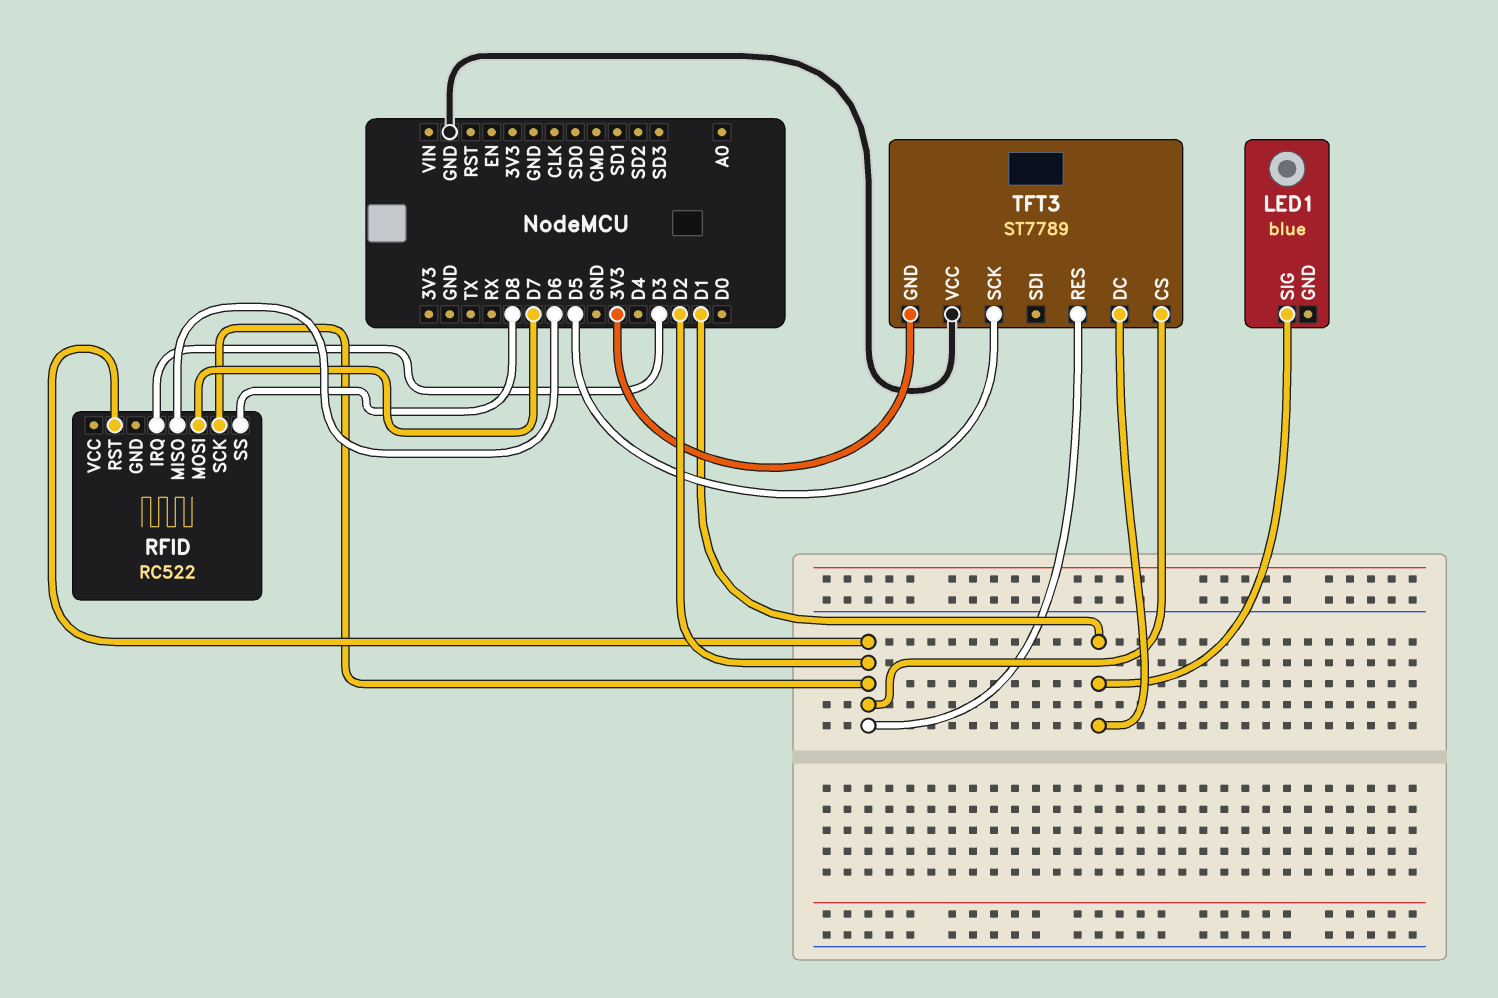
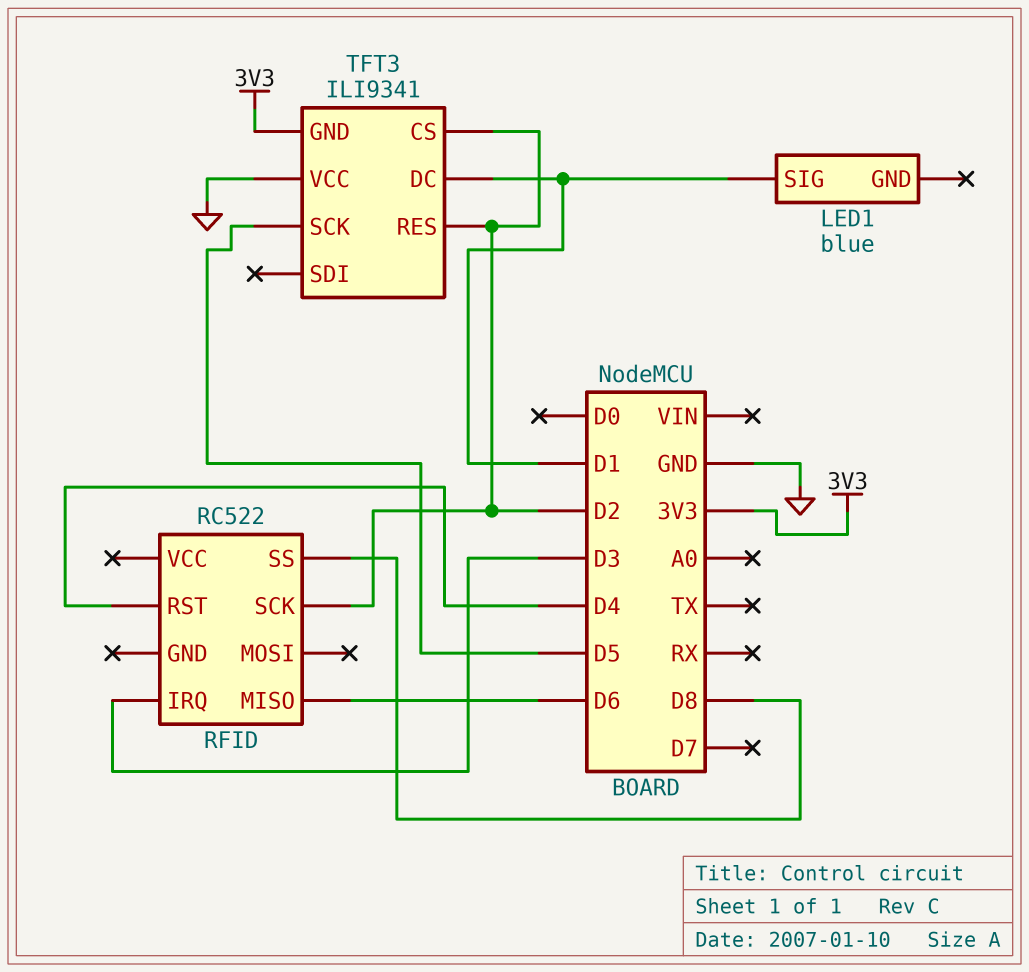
RFID pin MOSI: D7 -> none
RFID pin RST: D2 -> D4
TFT3: ST7789 -> ILI9341

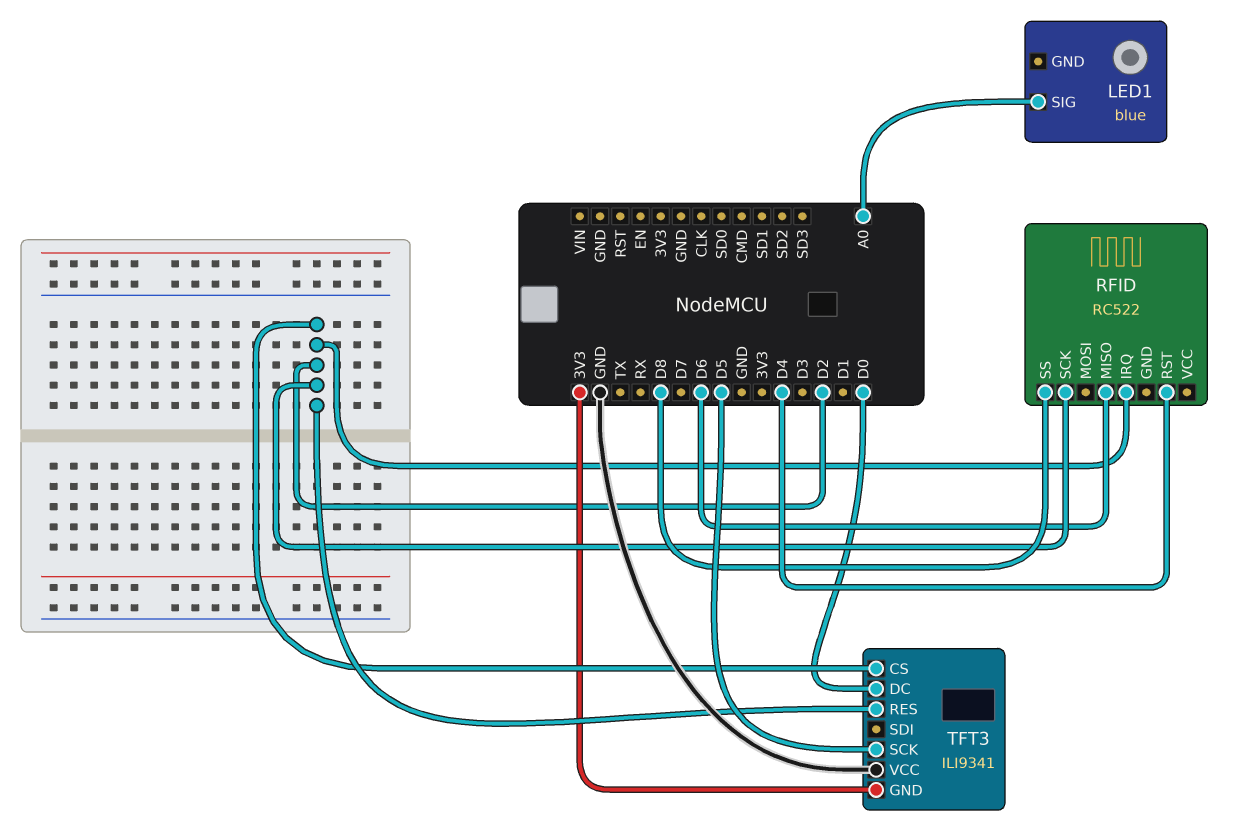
LED1 pin SIG: D1 -> A0
RFID pin IRQ: D3 -> D2
TFT3 pin DC: D1 -> D0

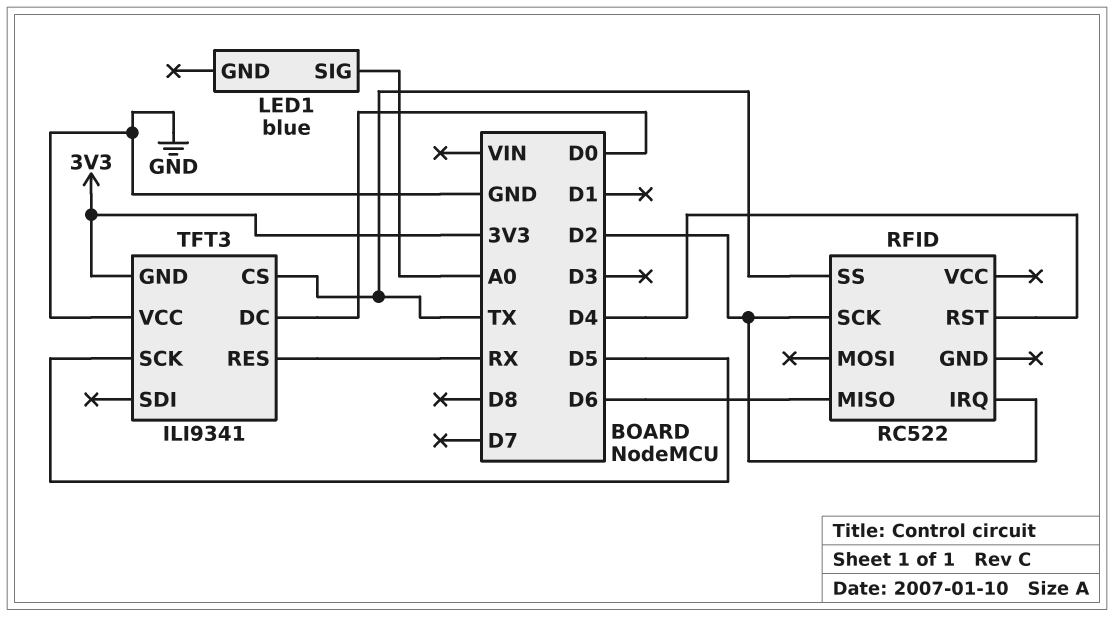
RFID pin SS: D8 -> TX
TFT3 pin CS: D2 -> TX
TFT3 pin RES: D2 -> RX

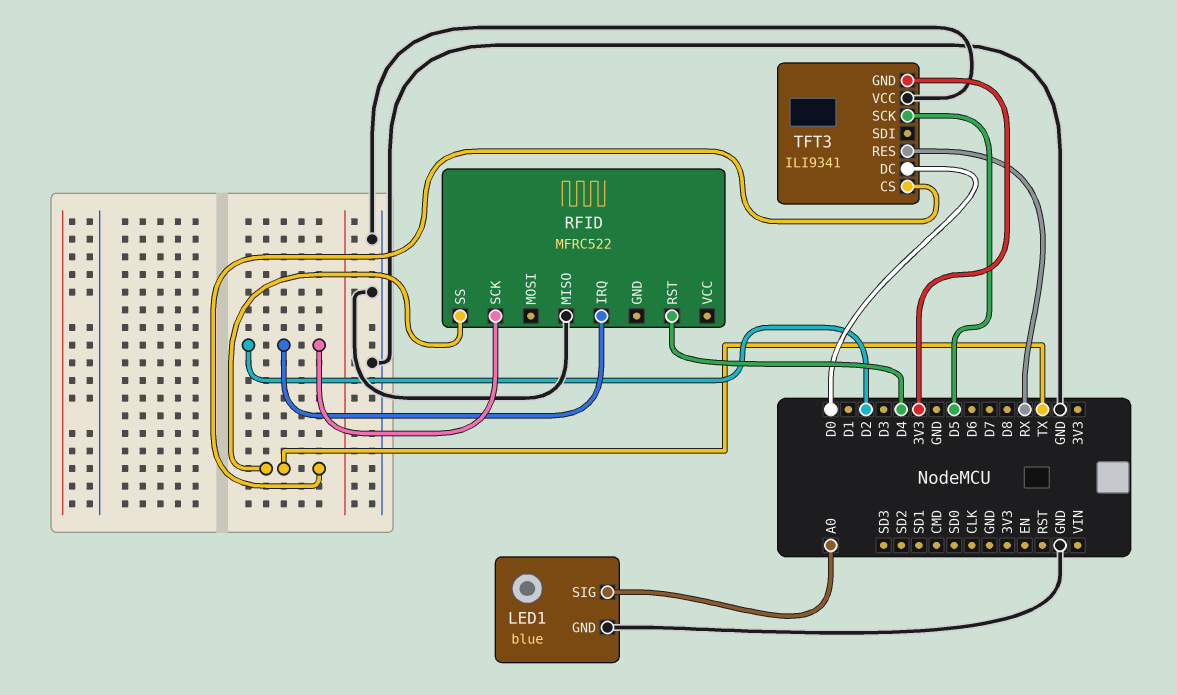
LED1 pin GND: none -> GND
RFID: RC522 -> MFRC522
RFID pin MISO: D6 -> GND

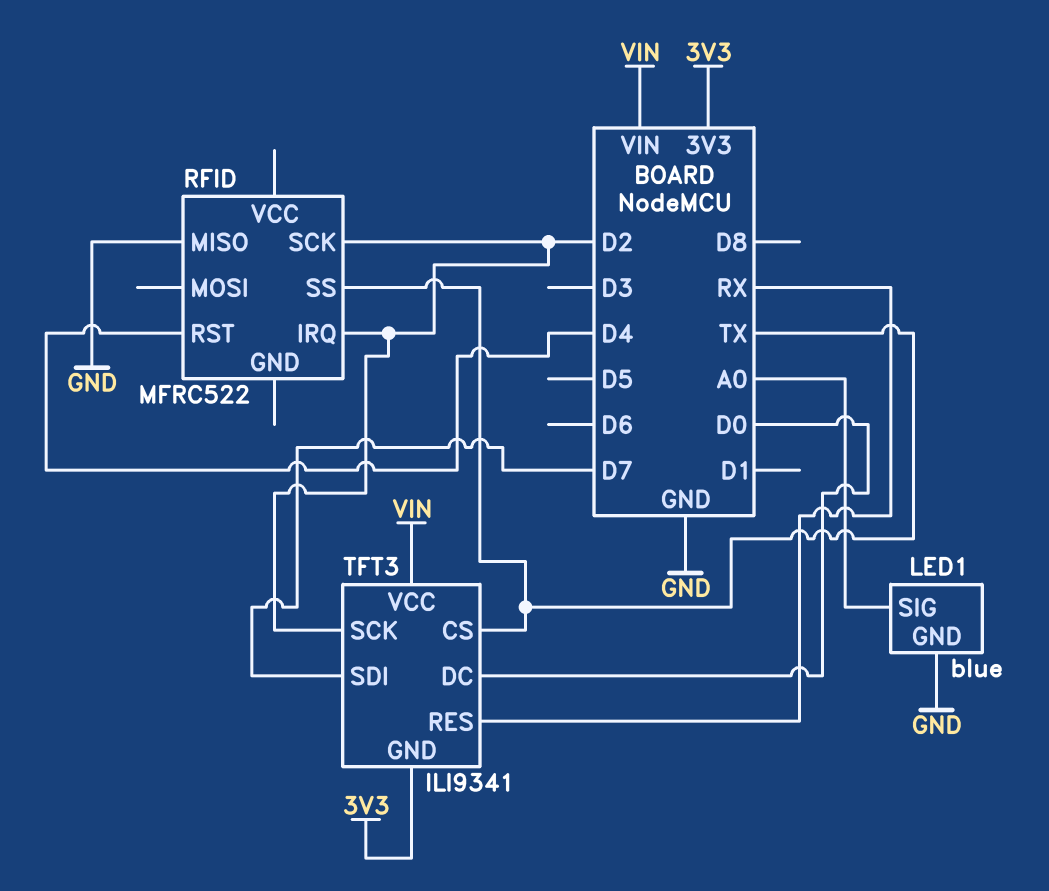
TFT3 pin SCK: D5 -> D2
TFT3 pin SDI: none -> D7
TFT3 pin VCC: GND -> VIN

